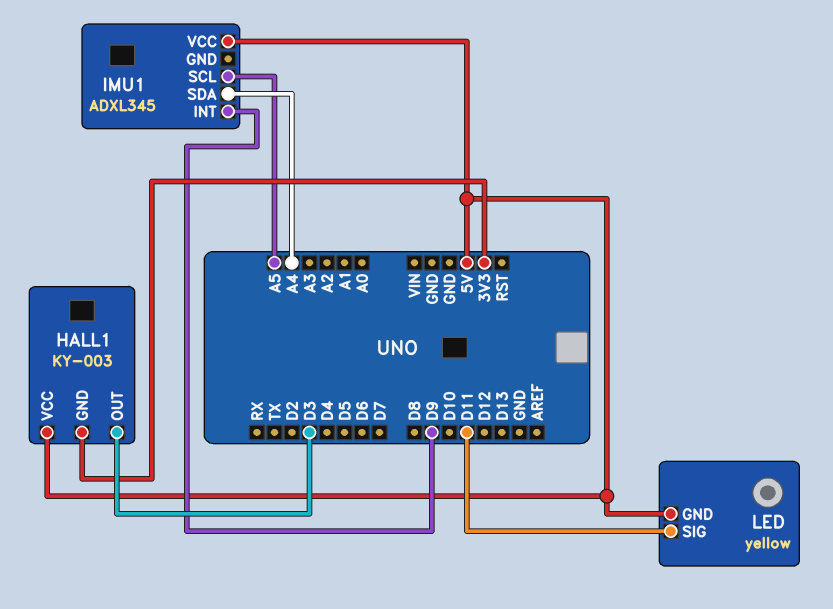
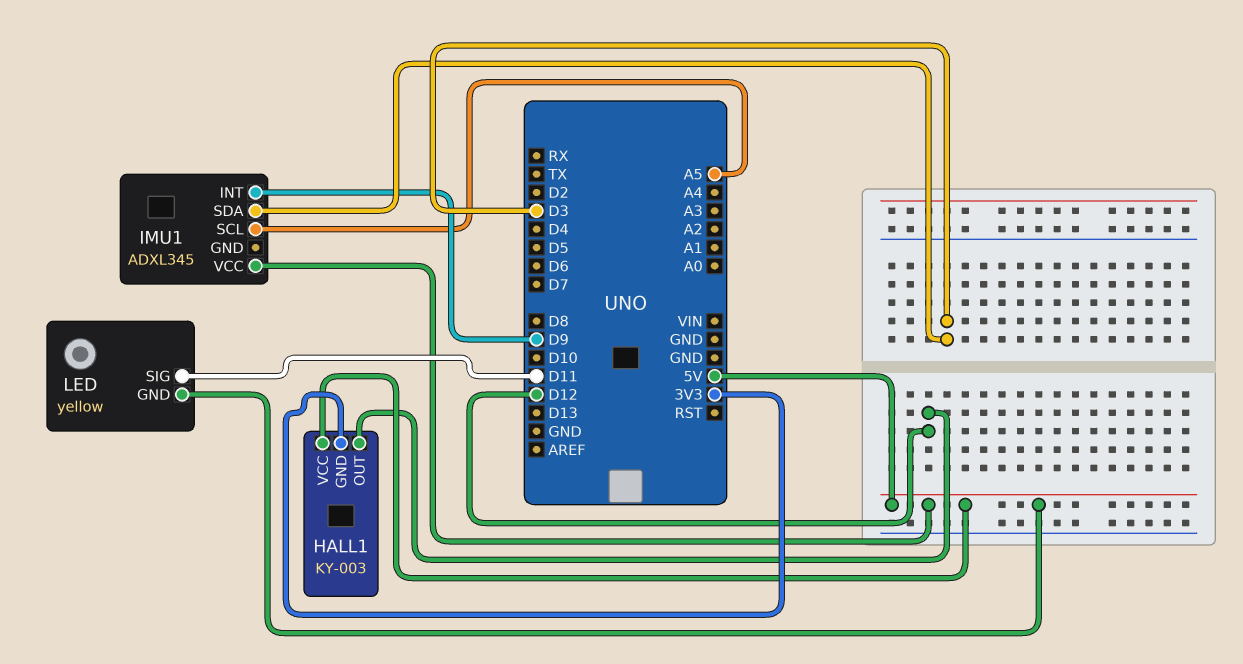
HALL1 pin OUT: D3 -> D12
IMU1 pin SDA: A4 -> D3

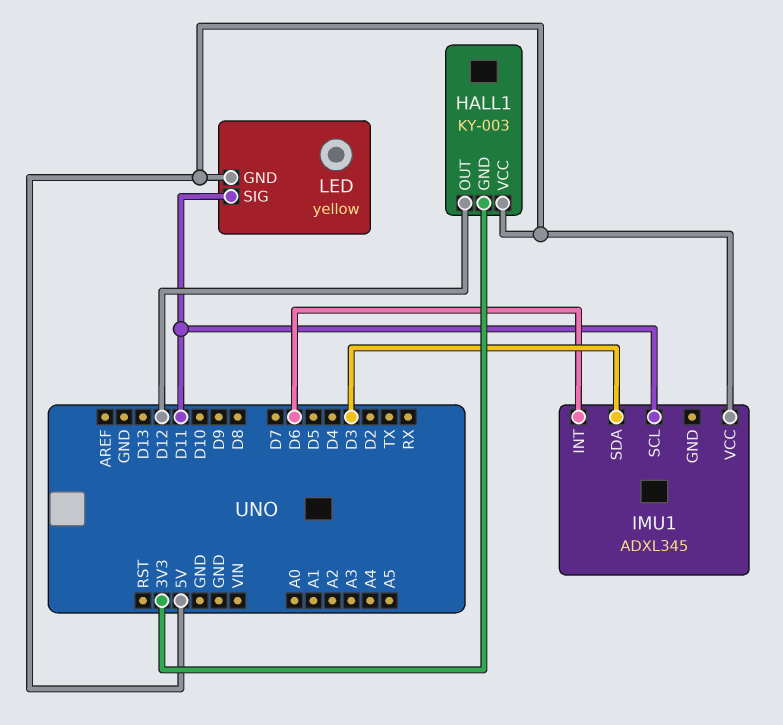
IMU1 pin INT: D9 -> D6
IMU1 pin SCL: A5 -> D11

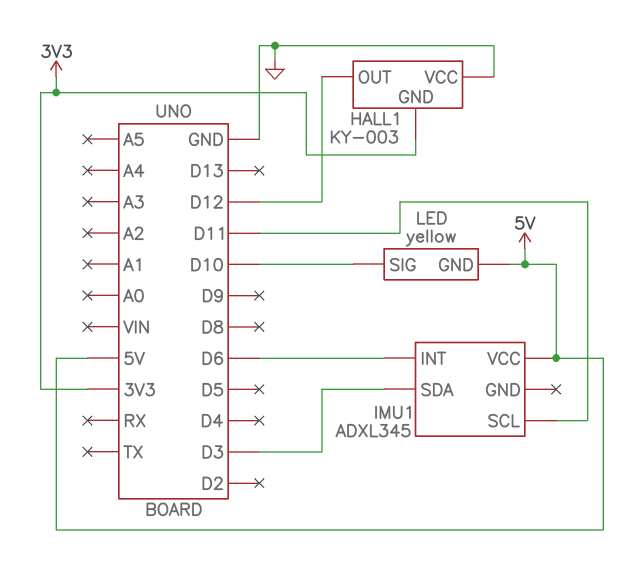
HALL1 pin VCC: 5V -> GND
LED pin SIG: D11 -> D10

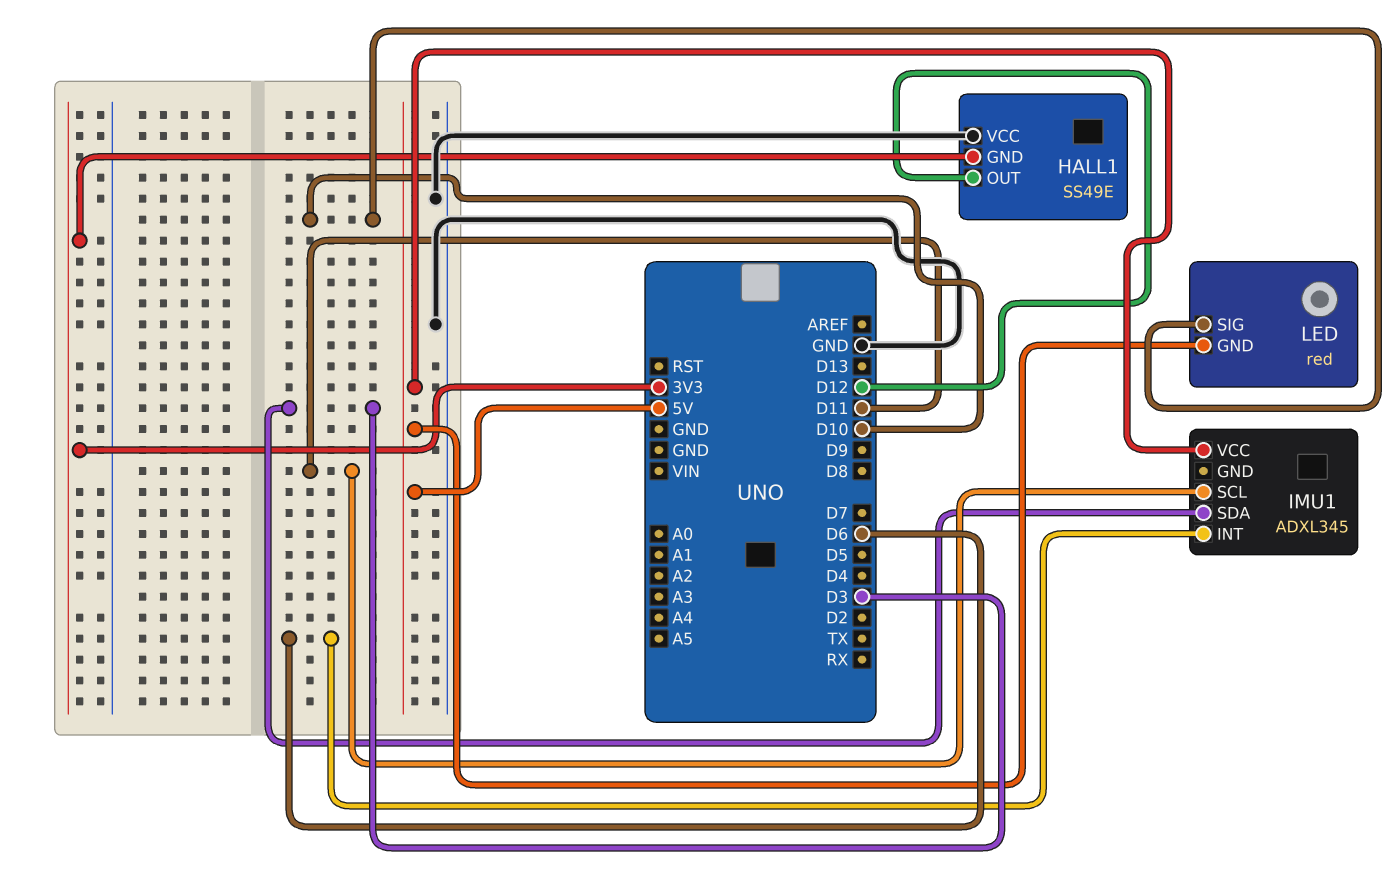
HALL1: KY-003 -> SS49E
LED: yellow -> red

